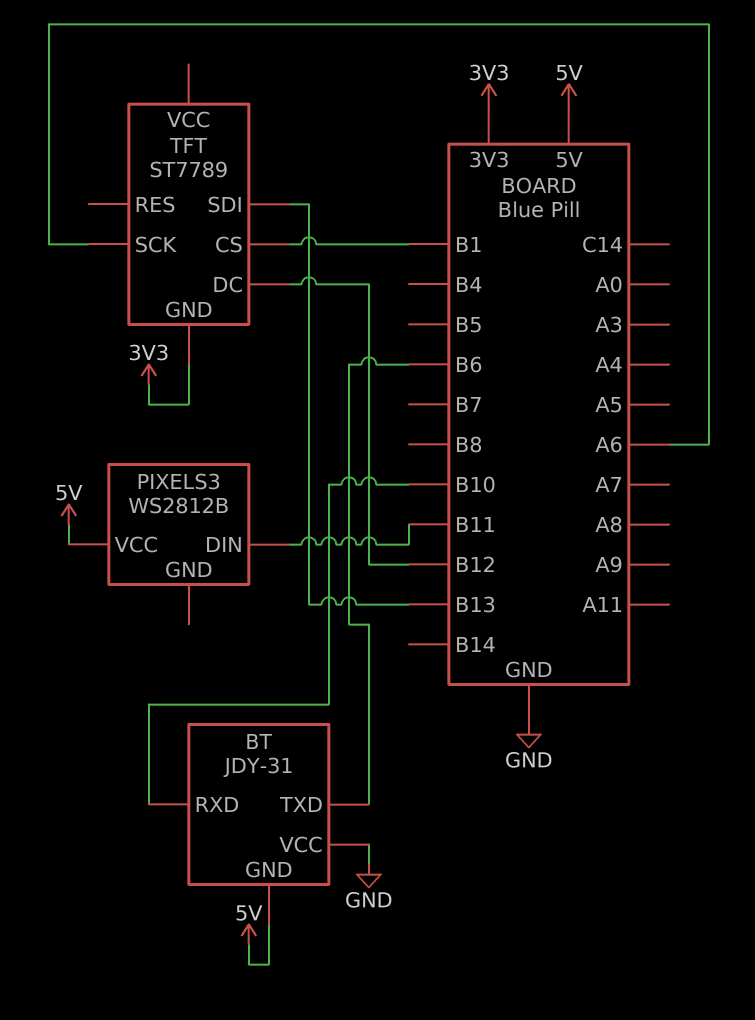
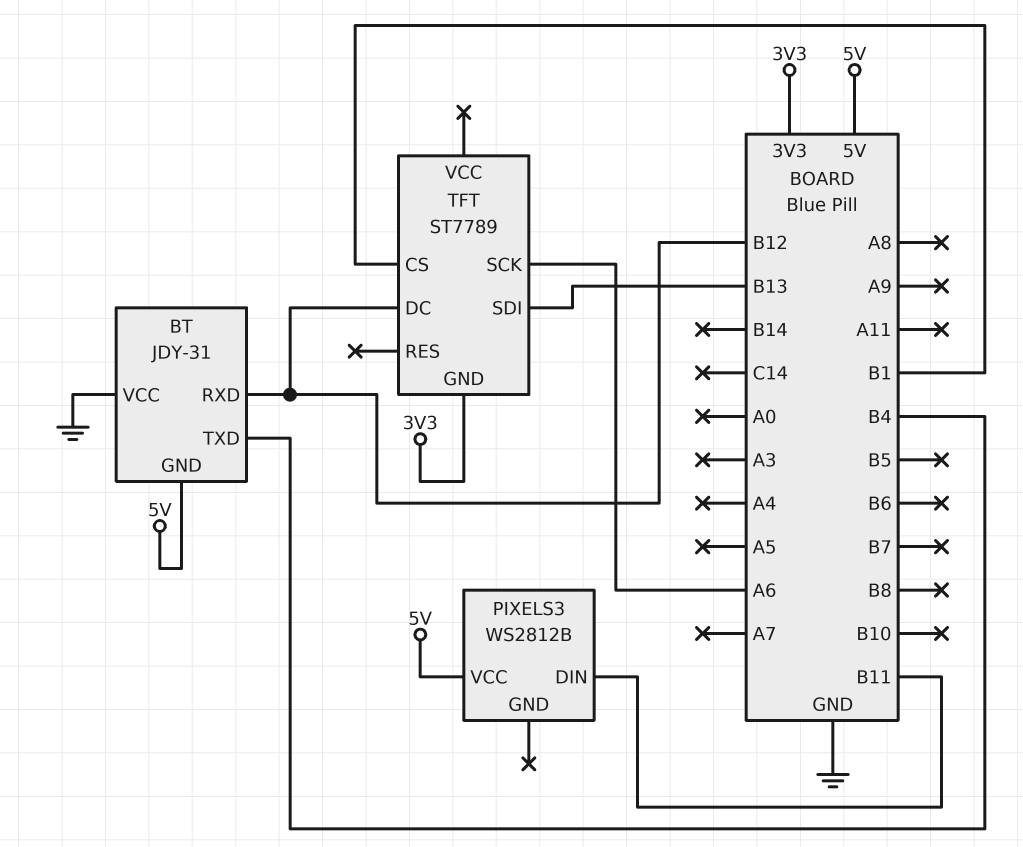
BT pin RXD: B10 -> B12
BT pin TXD: B6 -> B4

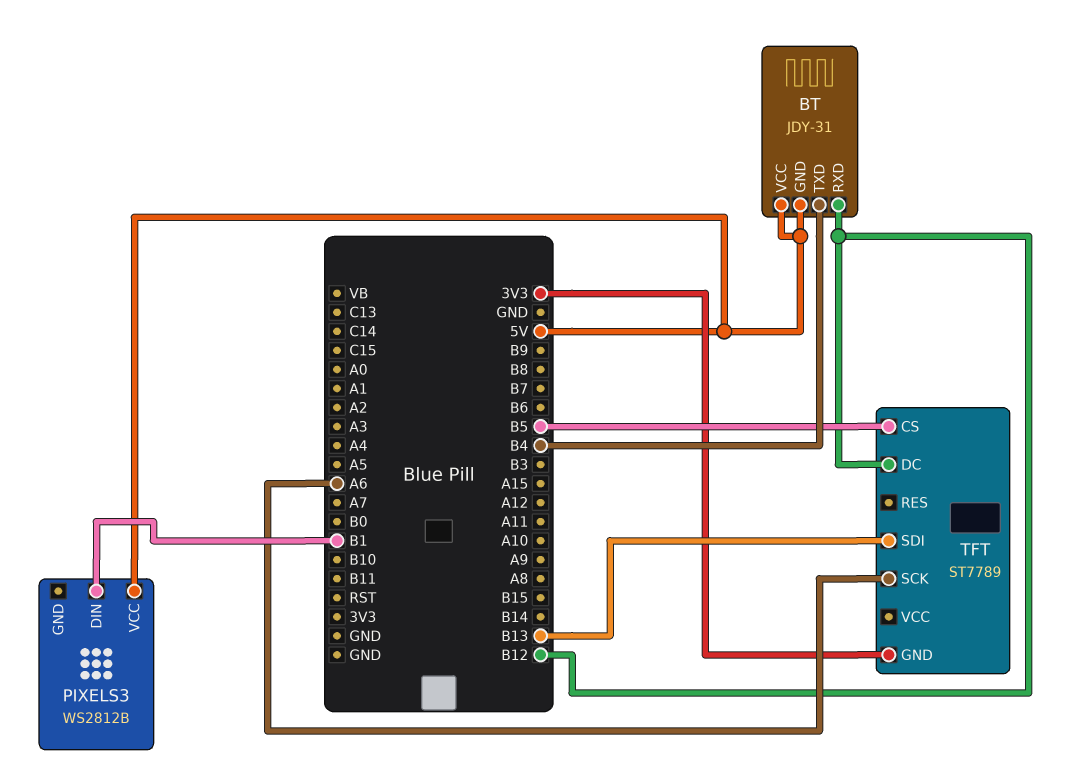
BT pin VCC: GND -> 5V
PIXELS3 pin DIN: B11 -> B1
TFT pin CS: B1 -> B5

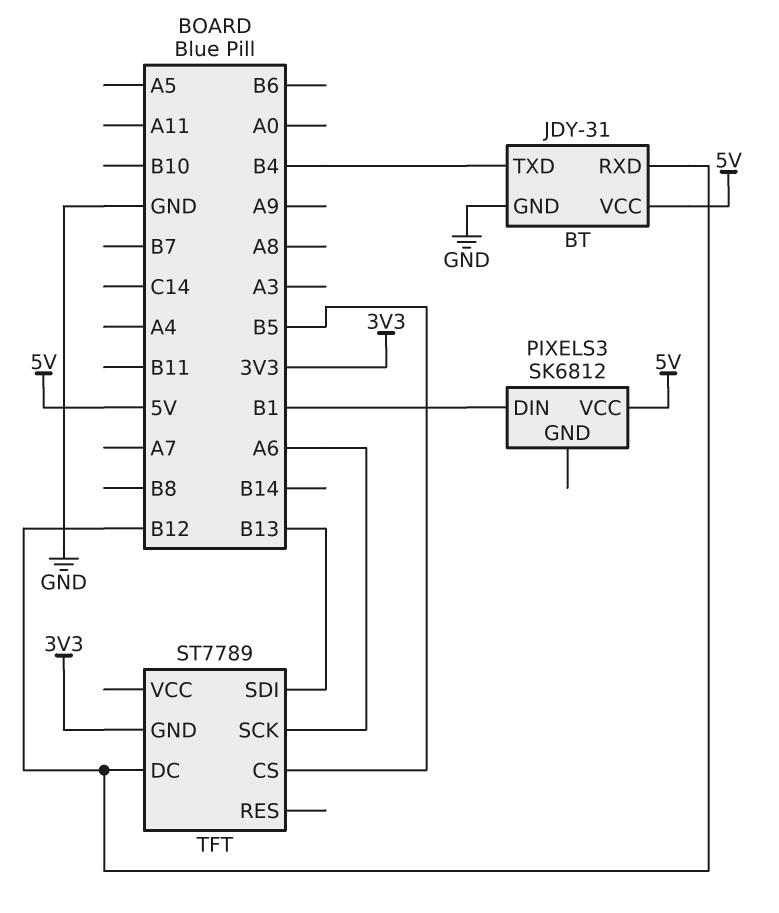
BT pin GND: 5V -> GND
PIXELS3: WS2812B -> SK6812

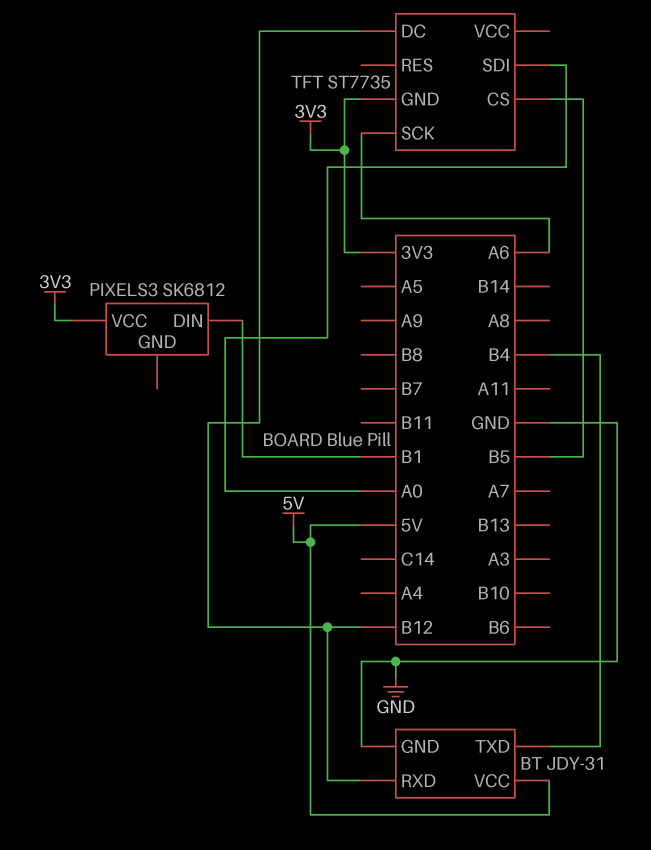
PIXELS3 pin VCC: 5V -> 3V3
TFT: ST7789 -> ST7735
TFT pin SDI: B13 -> A0

